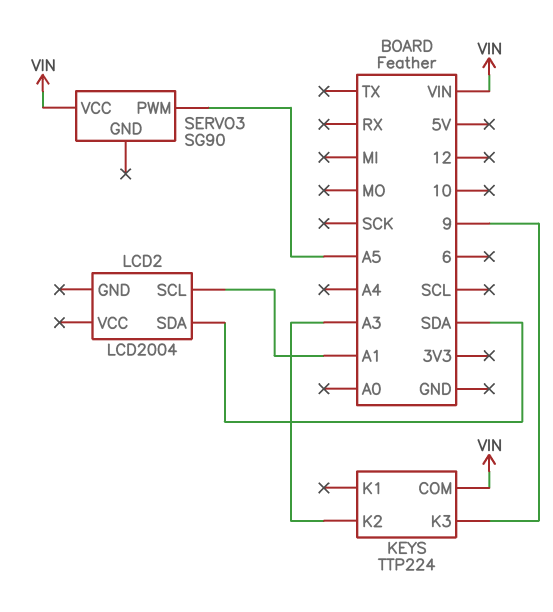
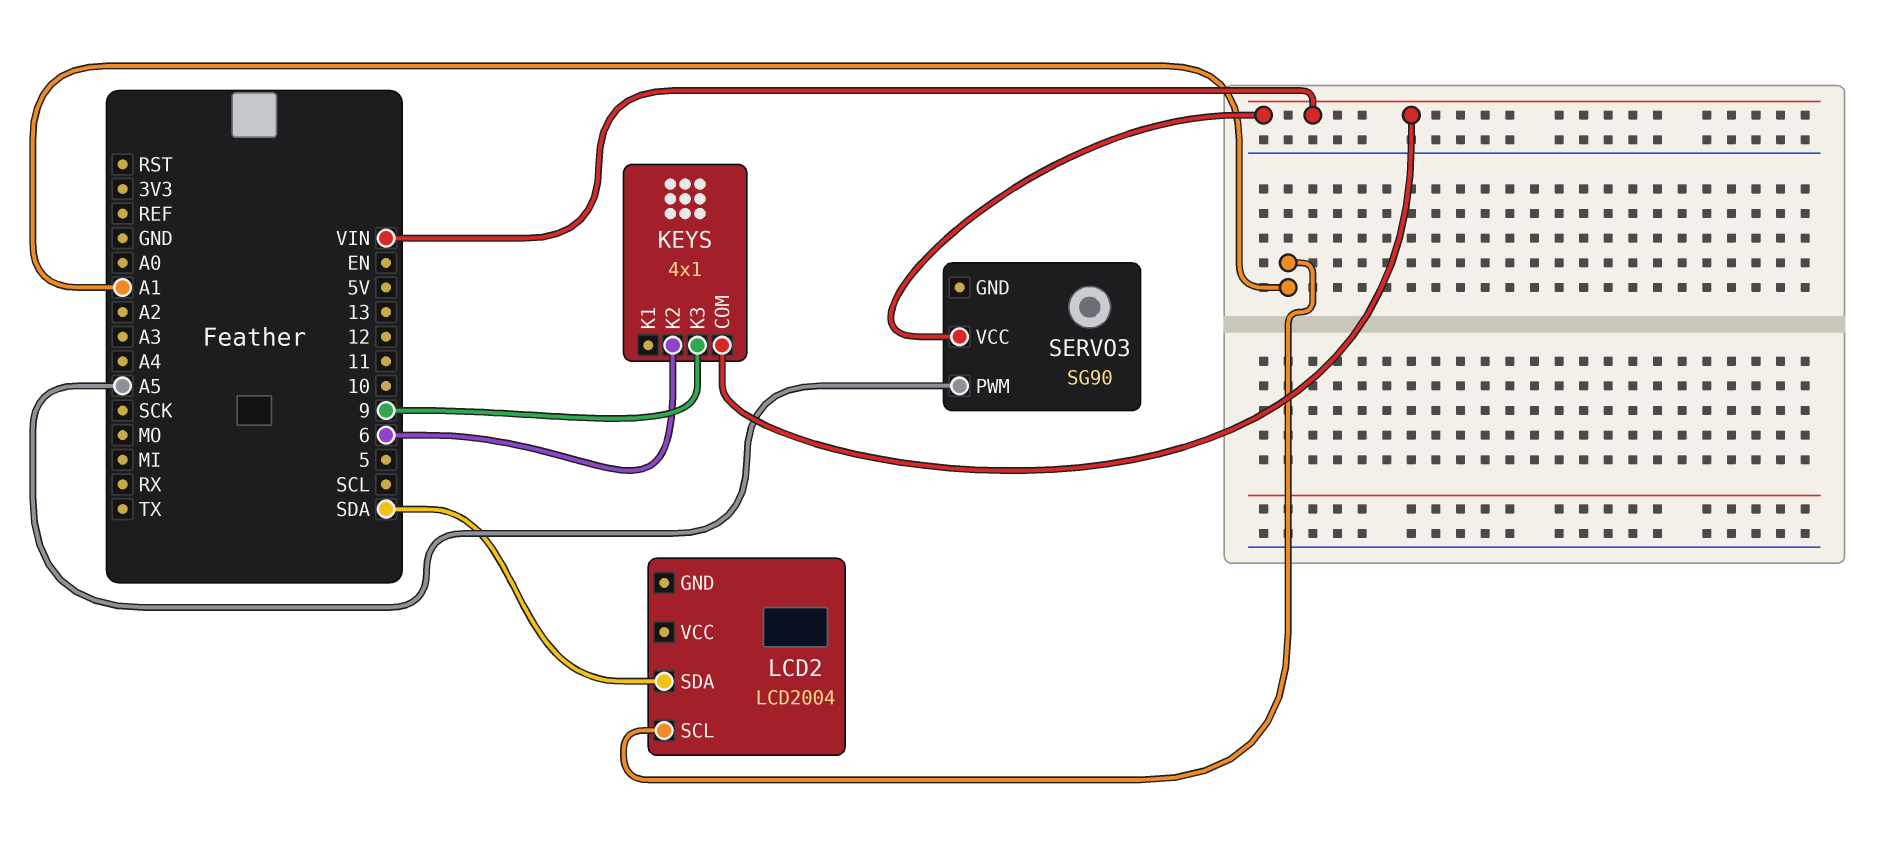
KEYS: TTP224 -> 4x1
KEYS pin K2: A3 -> 6

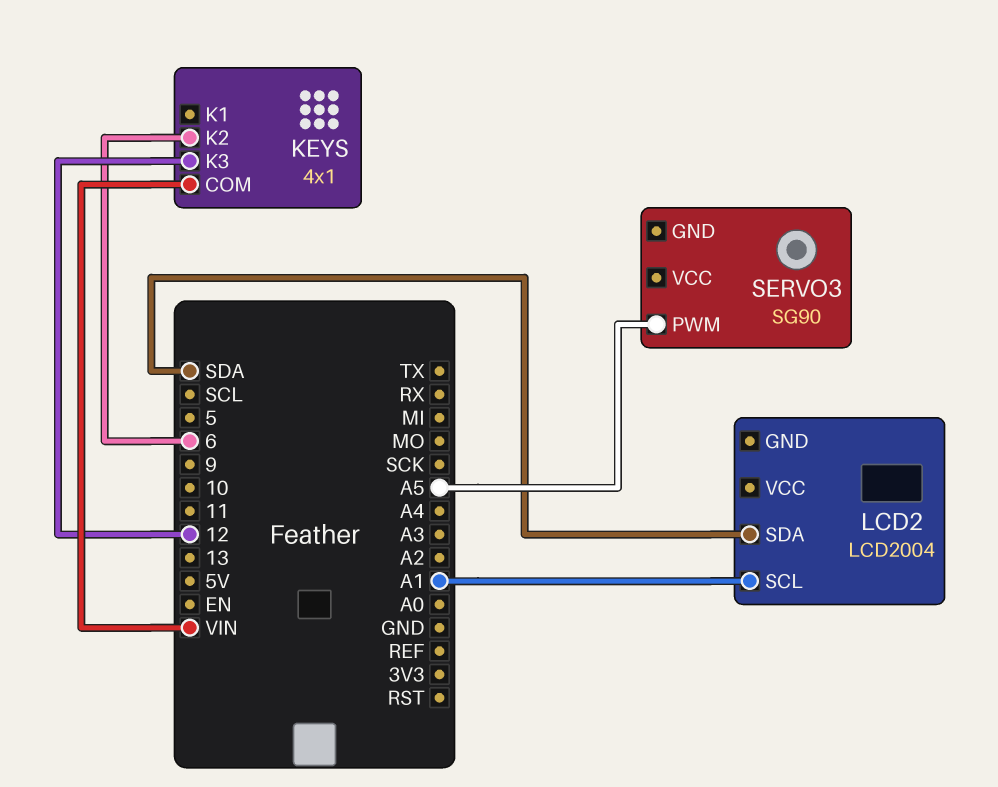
KEYS pin K3: 9 -> 12
SERVO3 pin VCC: VIN -> none

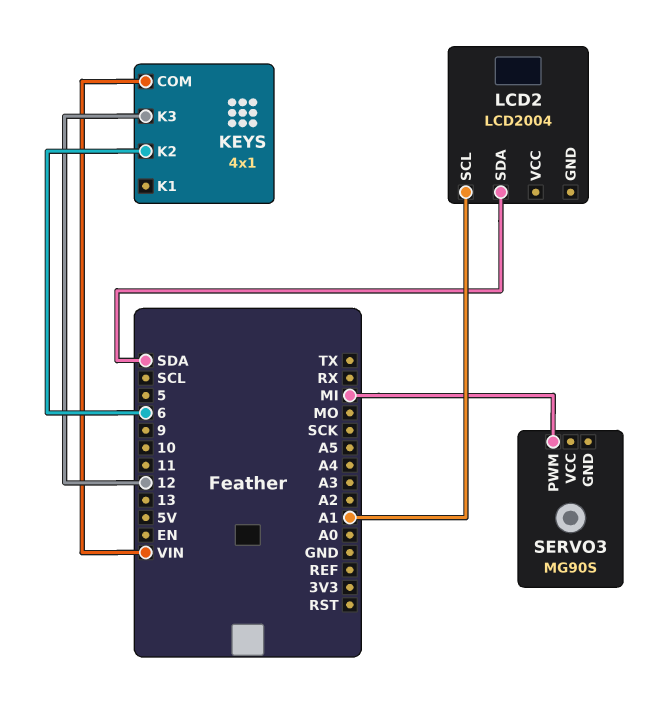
SERVO3: SG90 -> MG90S
SERVO3 pin PWM: A5 -> MI

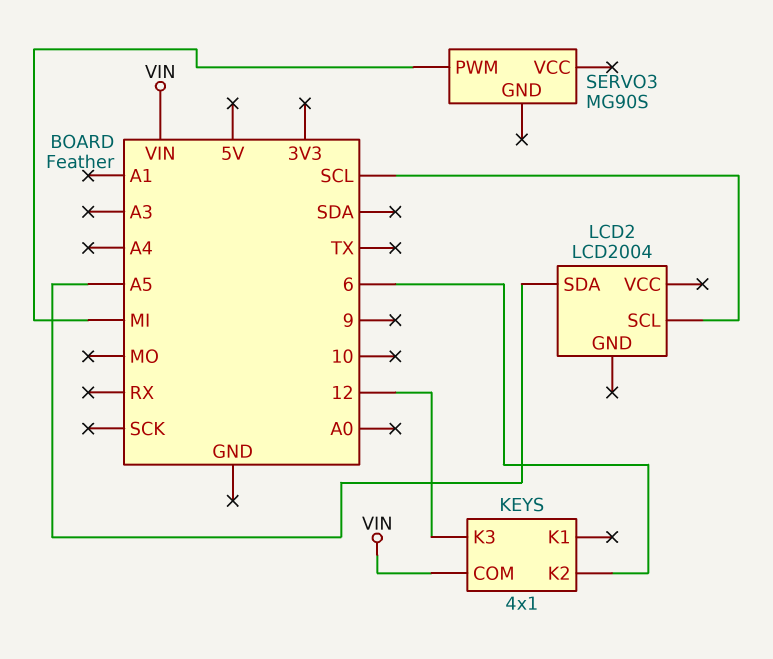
LCD2 pin SCL: A1 -> SCL
LCD2 pin SDA: SDA -> A5

